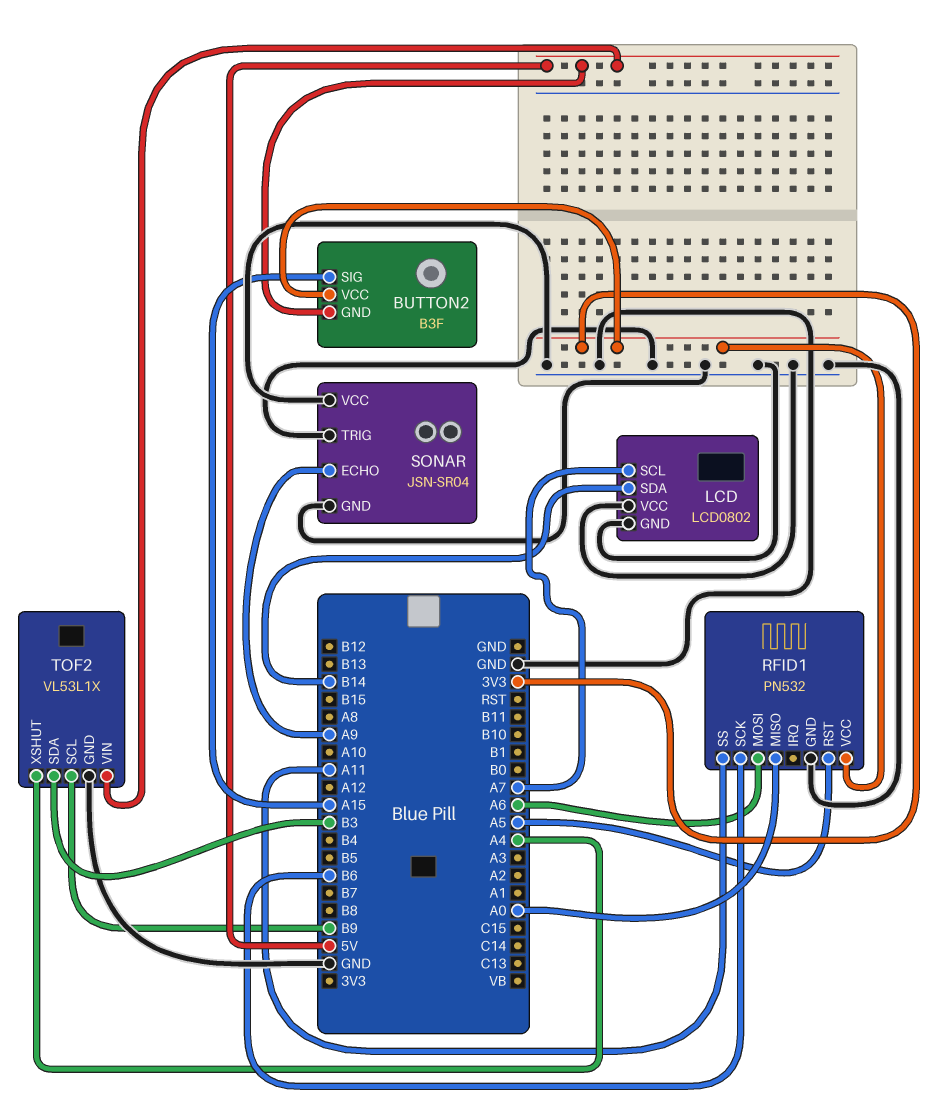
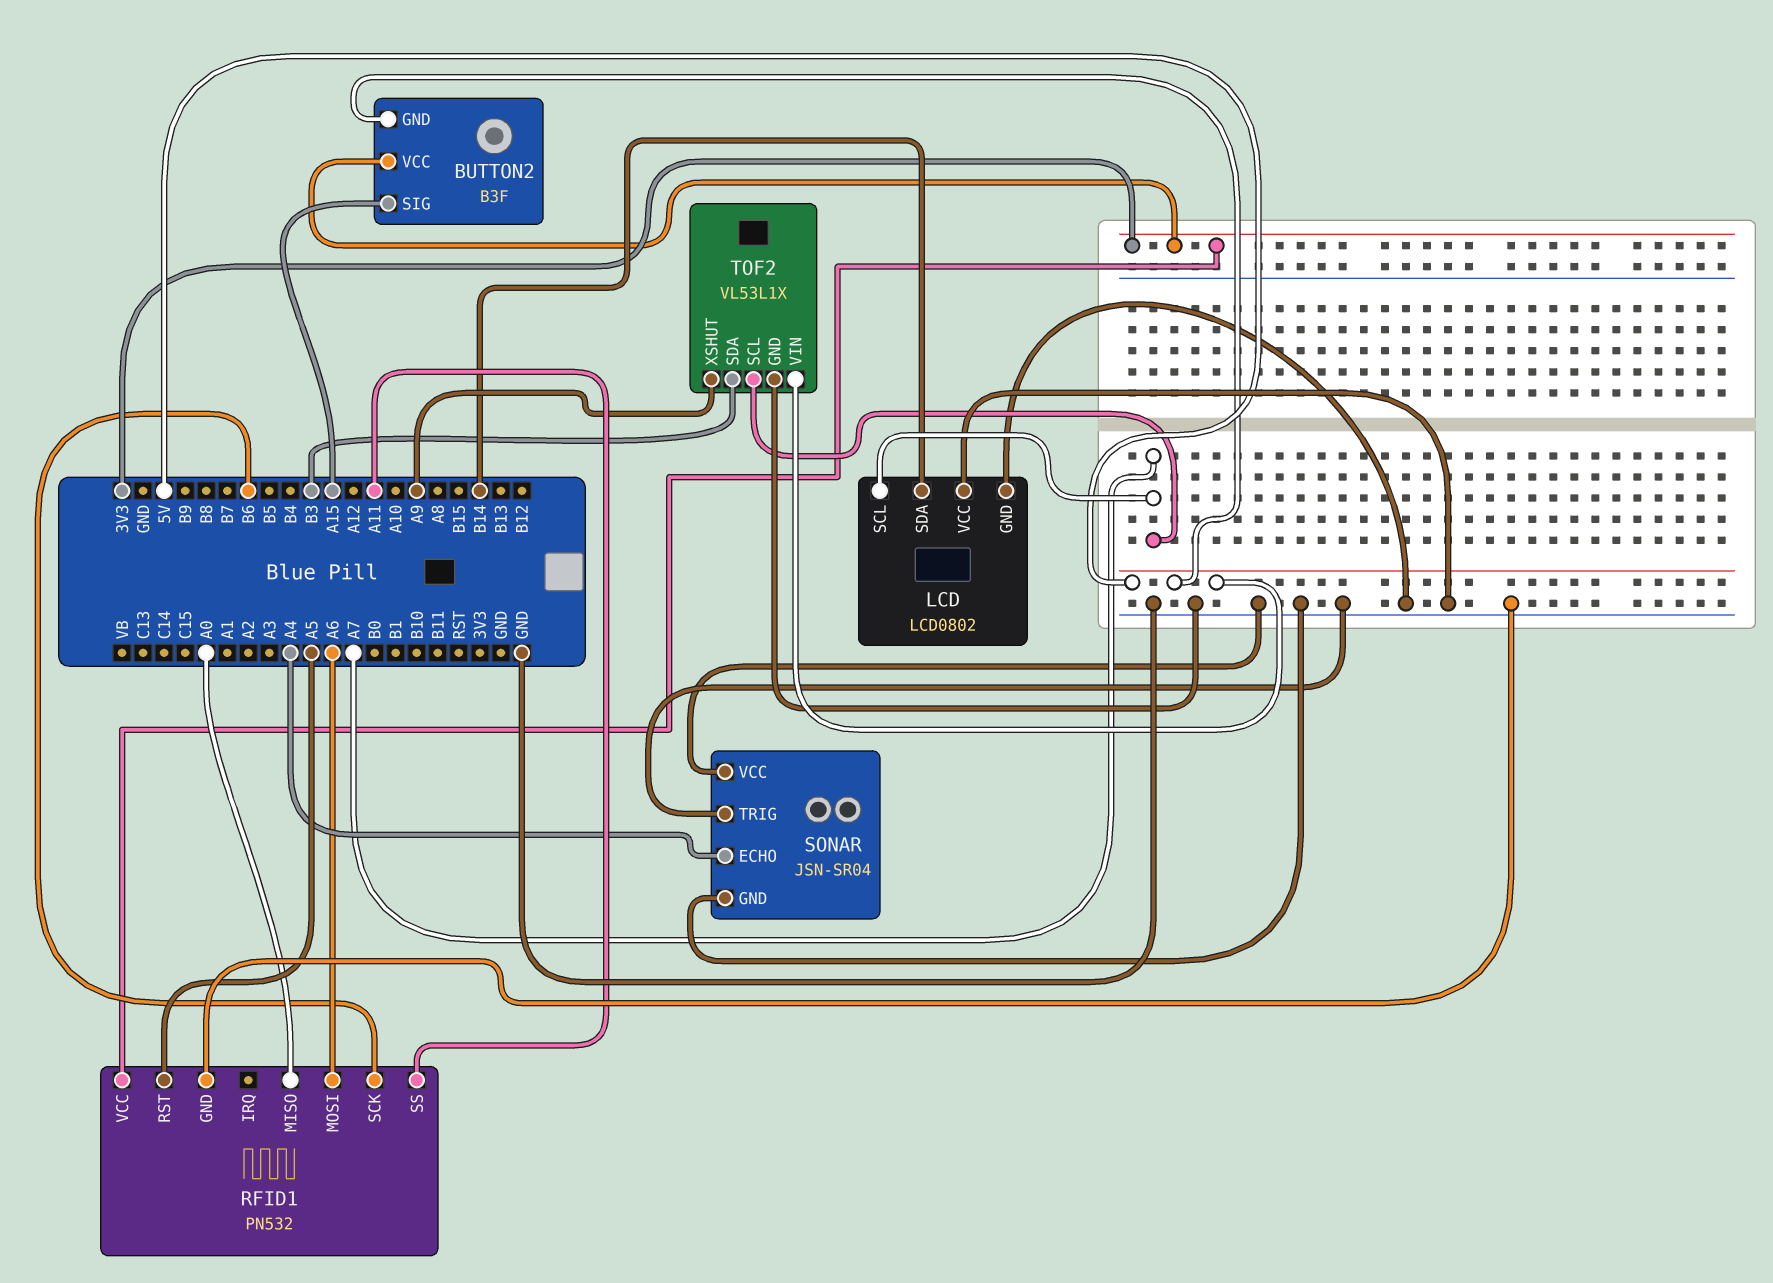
SONAR pin ECHO: A9 -> A4
TOF2 pin SCL: B9 -> A7
TOF2 pin XSHUT: A4 -> A9

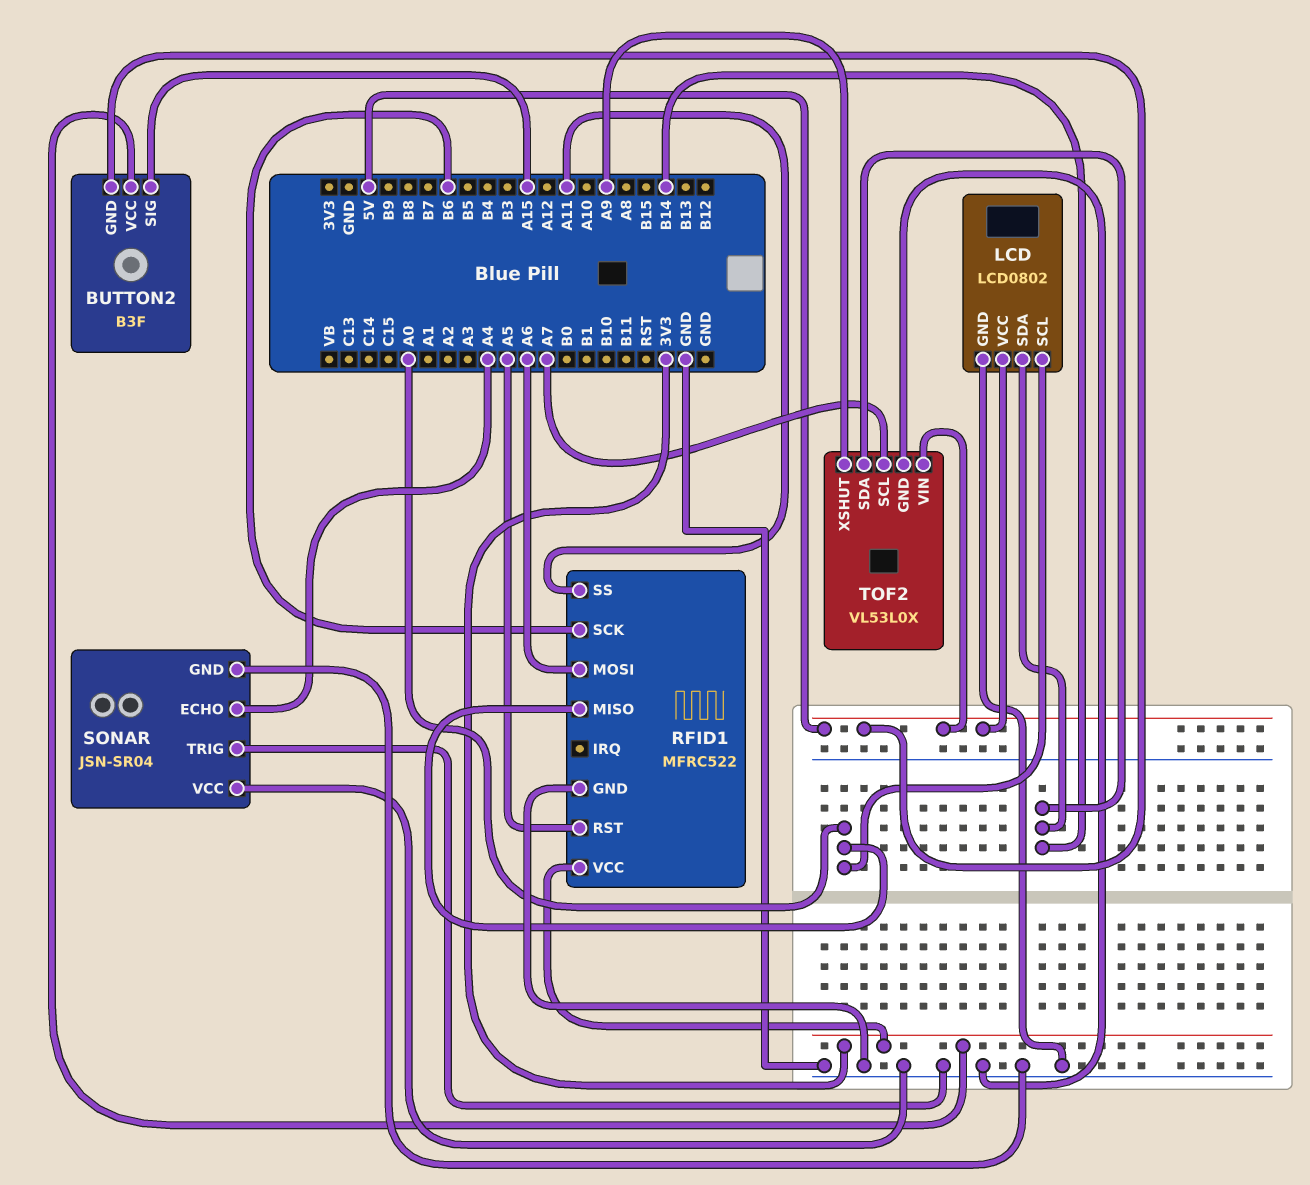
LCD pin SCL: A7 -> A0
LCD pin VCC: GND -> 5V
RFID1: PN532 -> MFRC522
TOF2: VL53L1X -> VL53L0X
TOF2 pin SDA: B3 -> B14

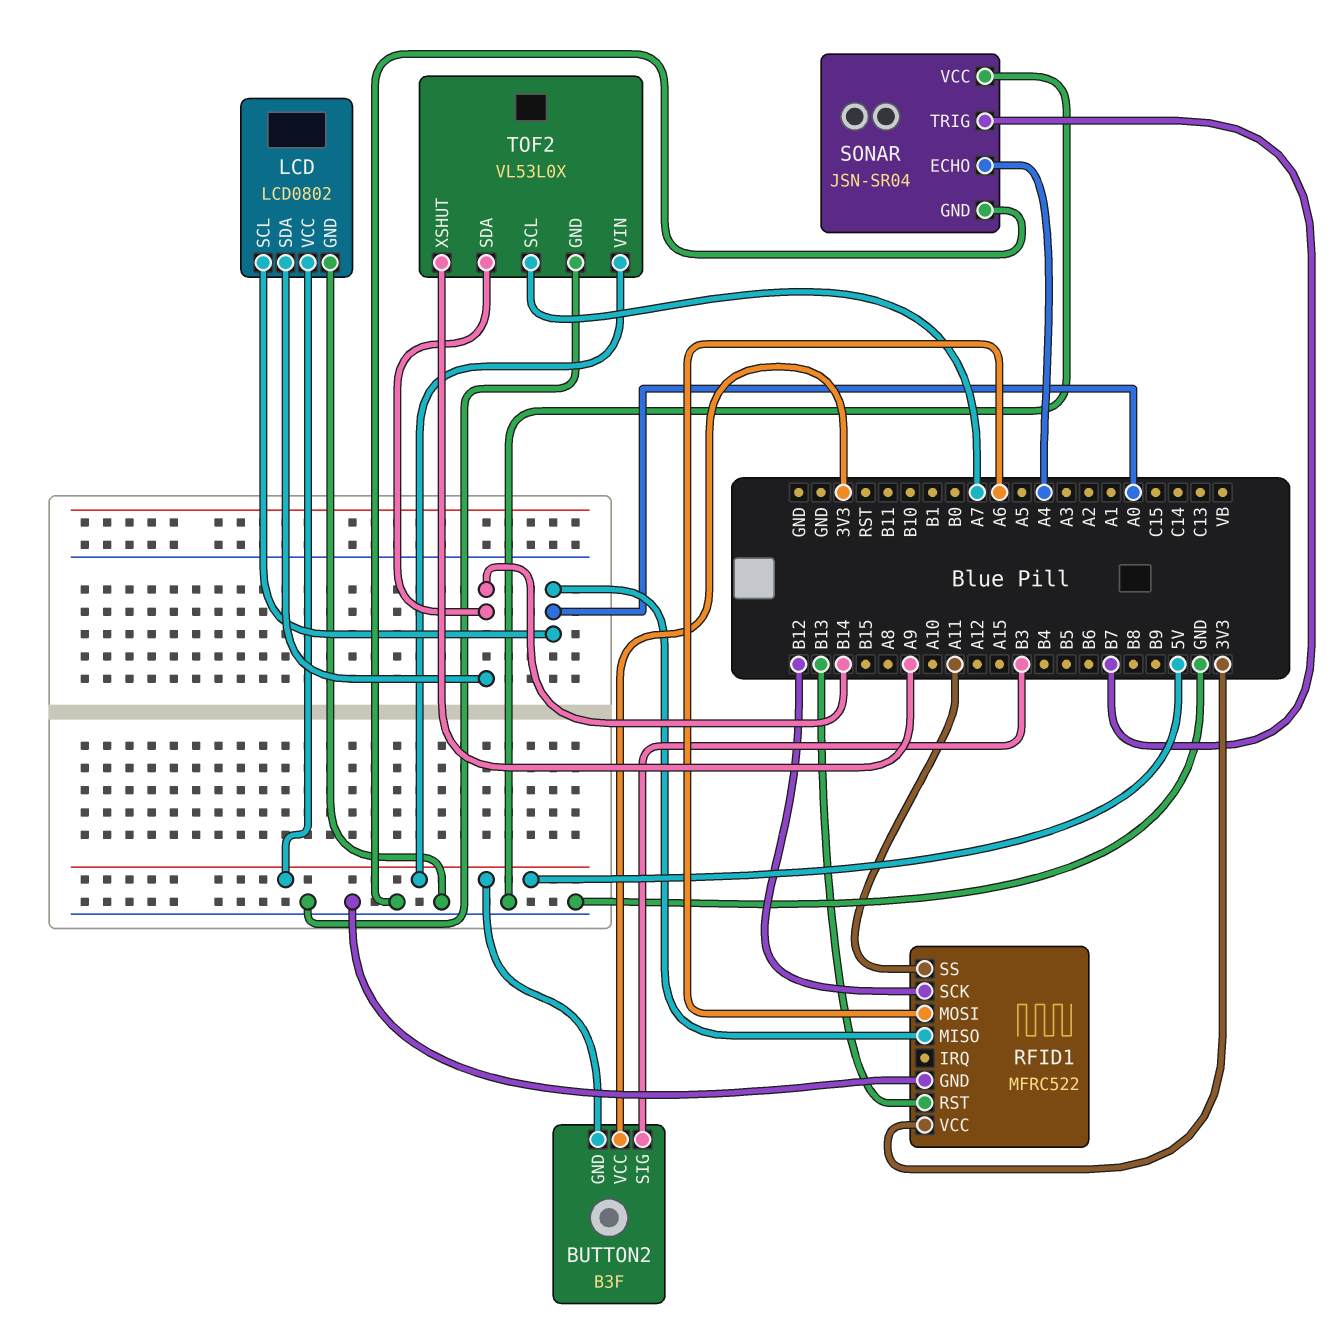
BUTTON2 pin SIG: A15 -> B3
RFID1 pin RST: A5 -> B13
RFID1 pin SCK: B6 -> B12
SONAR pin TRIG: GND -> B7

